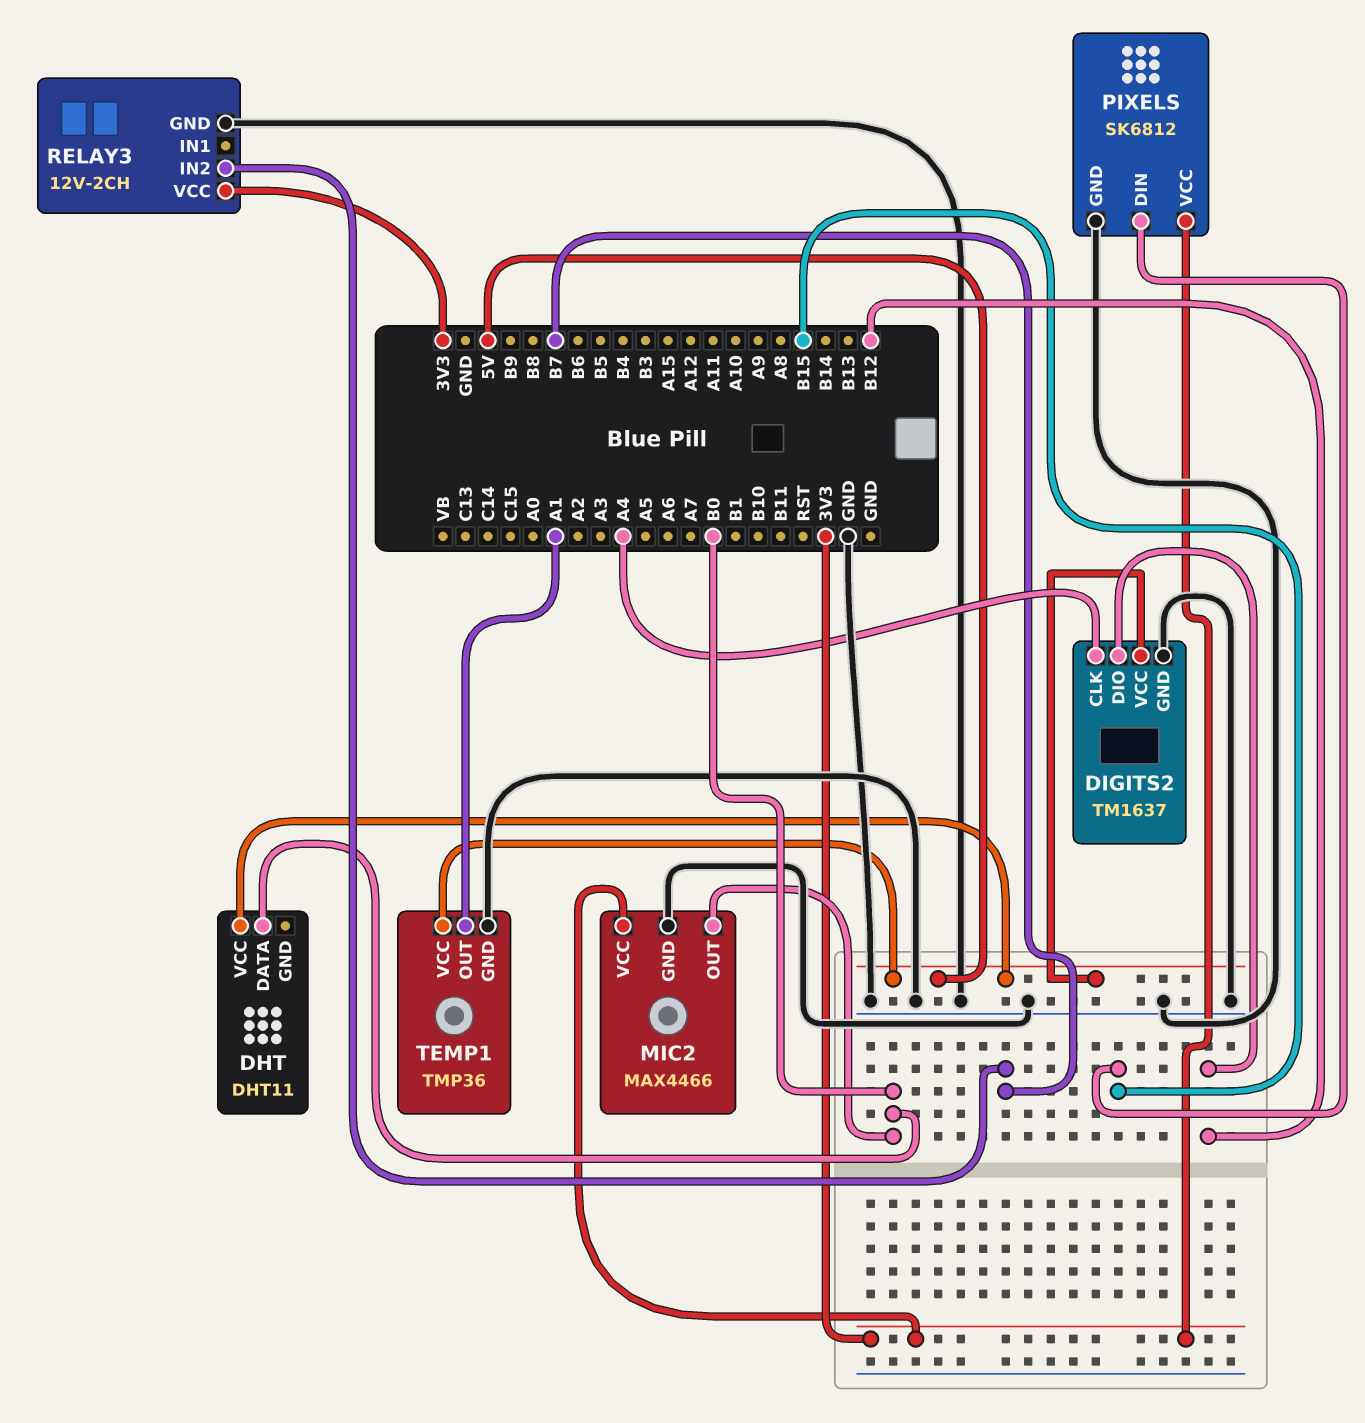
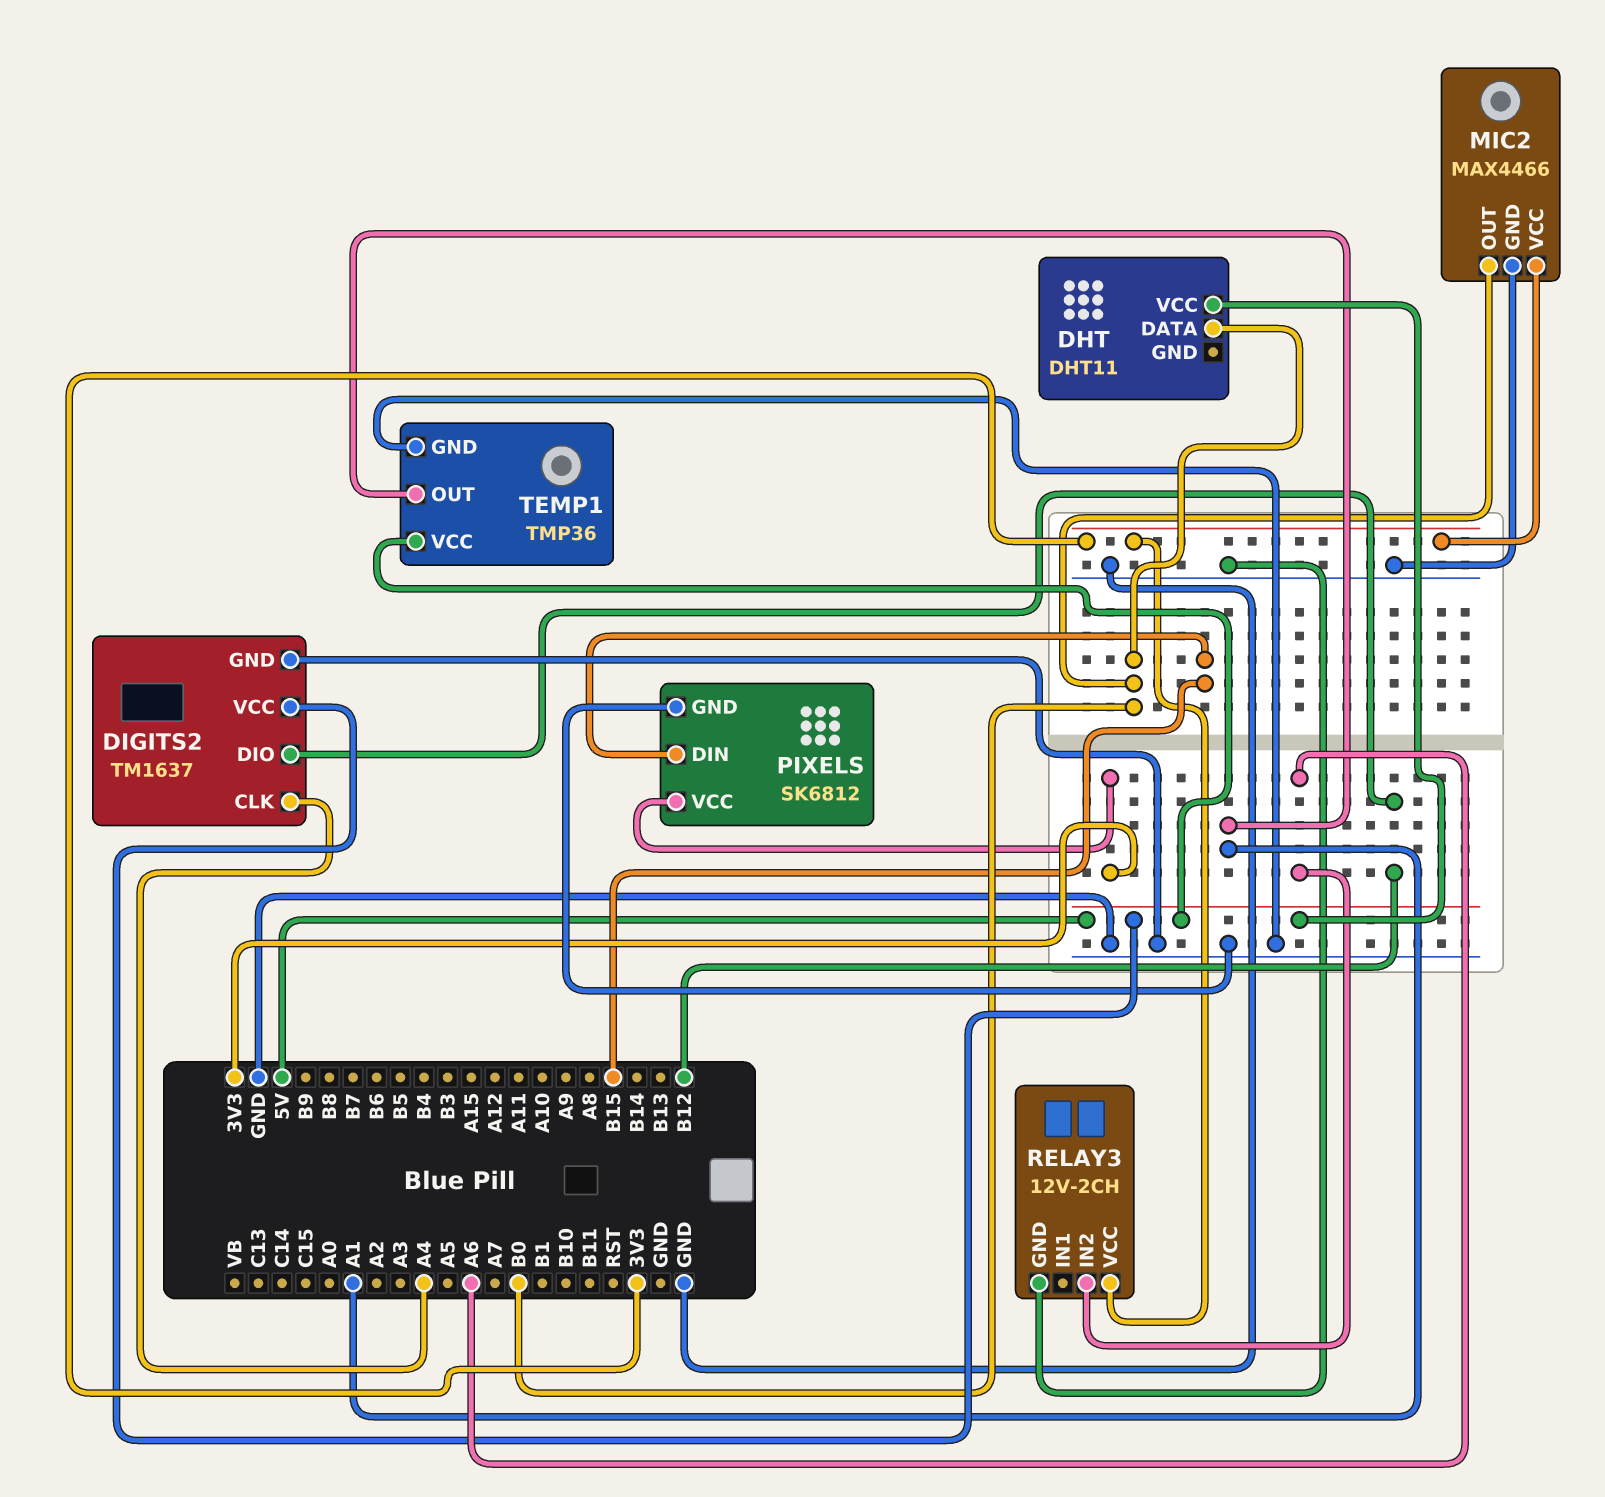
RELAY3 pin IN2: B7 -> A6

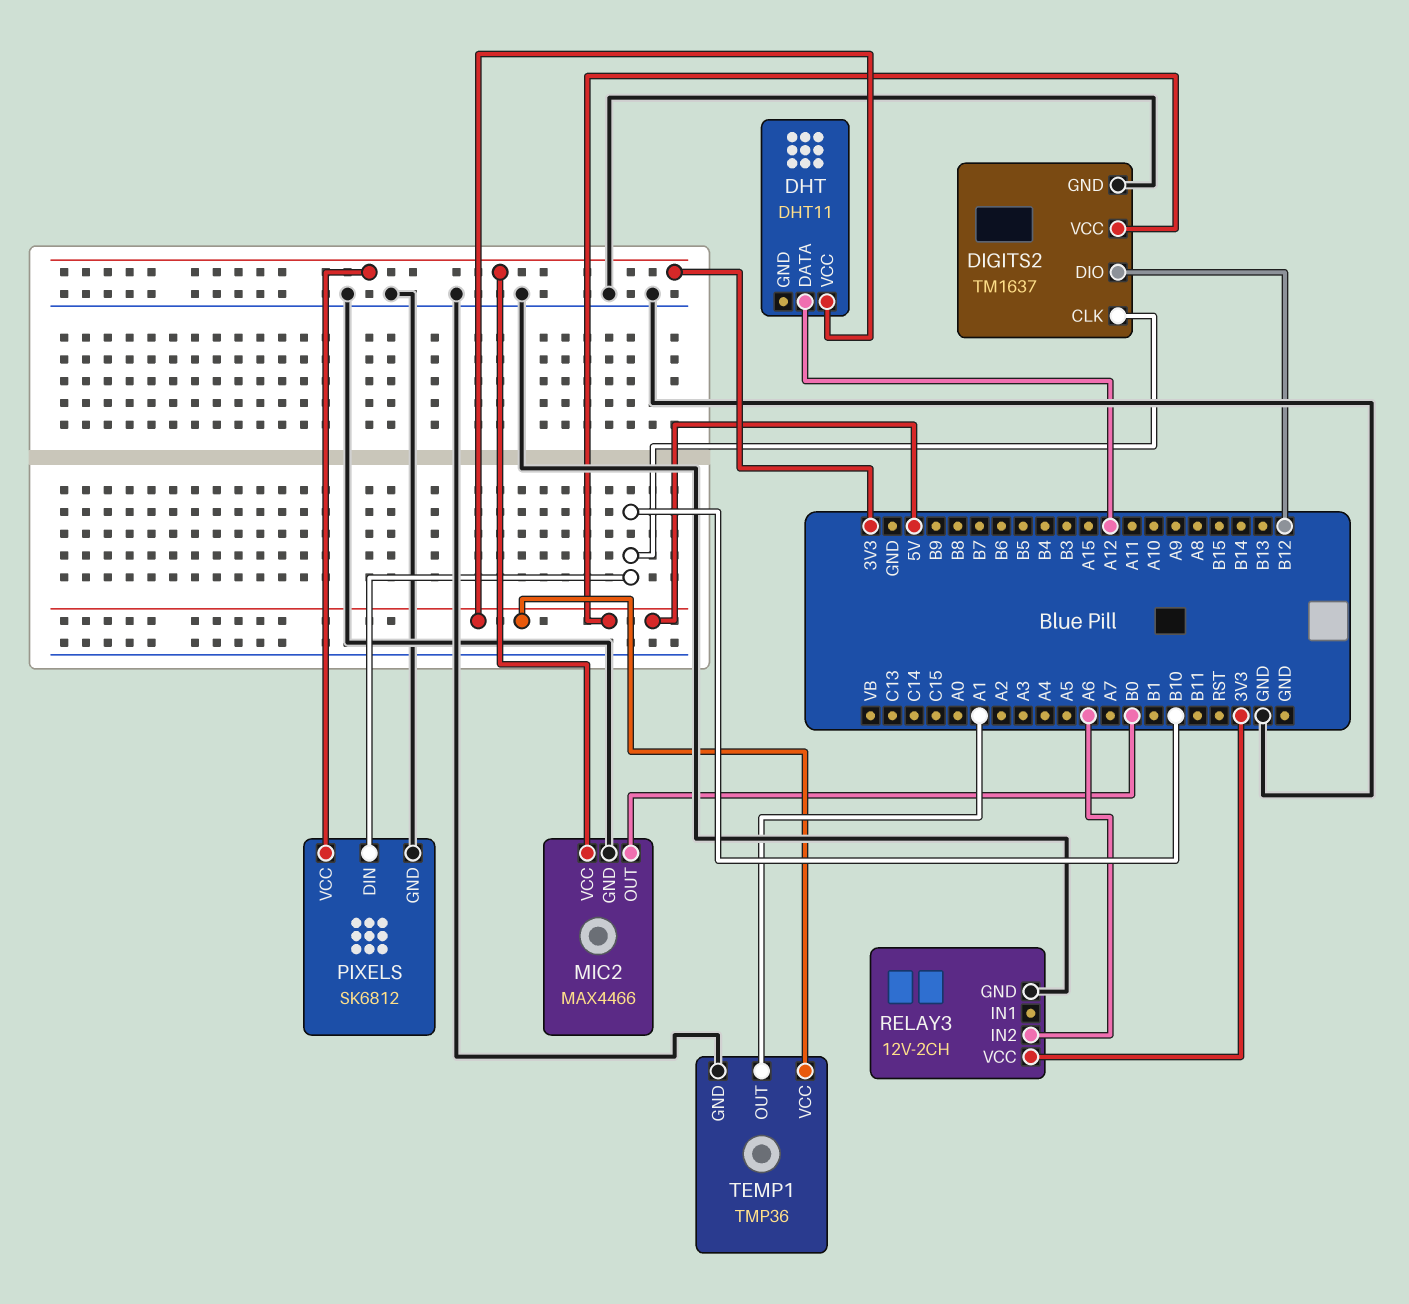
DHT pin DATA: B0 -> A12
DIGITS2 pin CLK: A4 -> B10
PIXELS pin DIN: B15 -> B10

